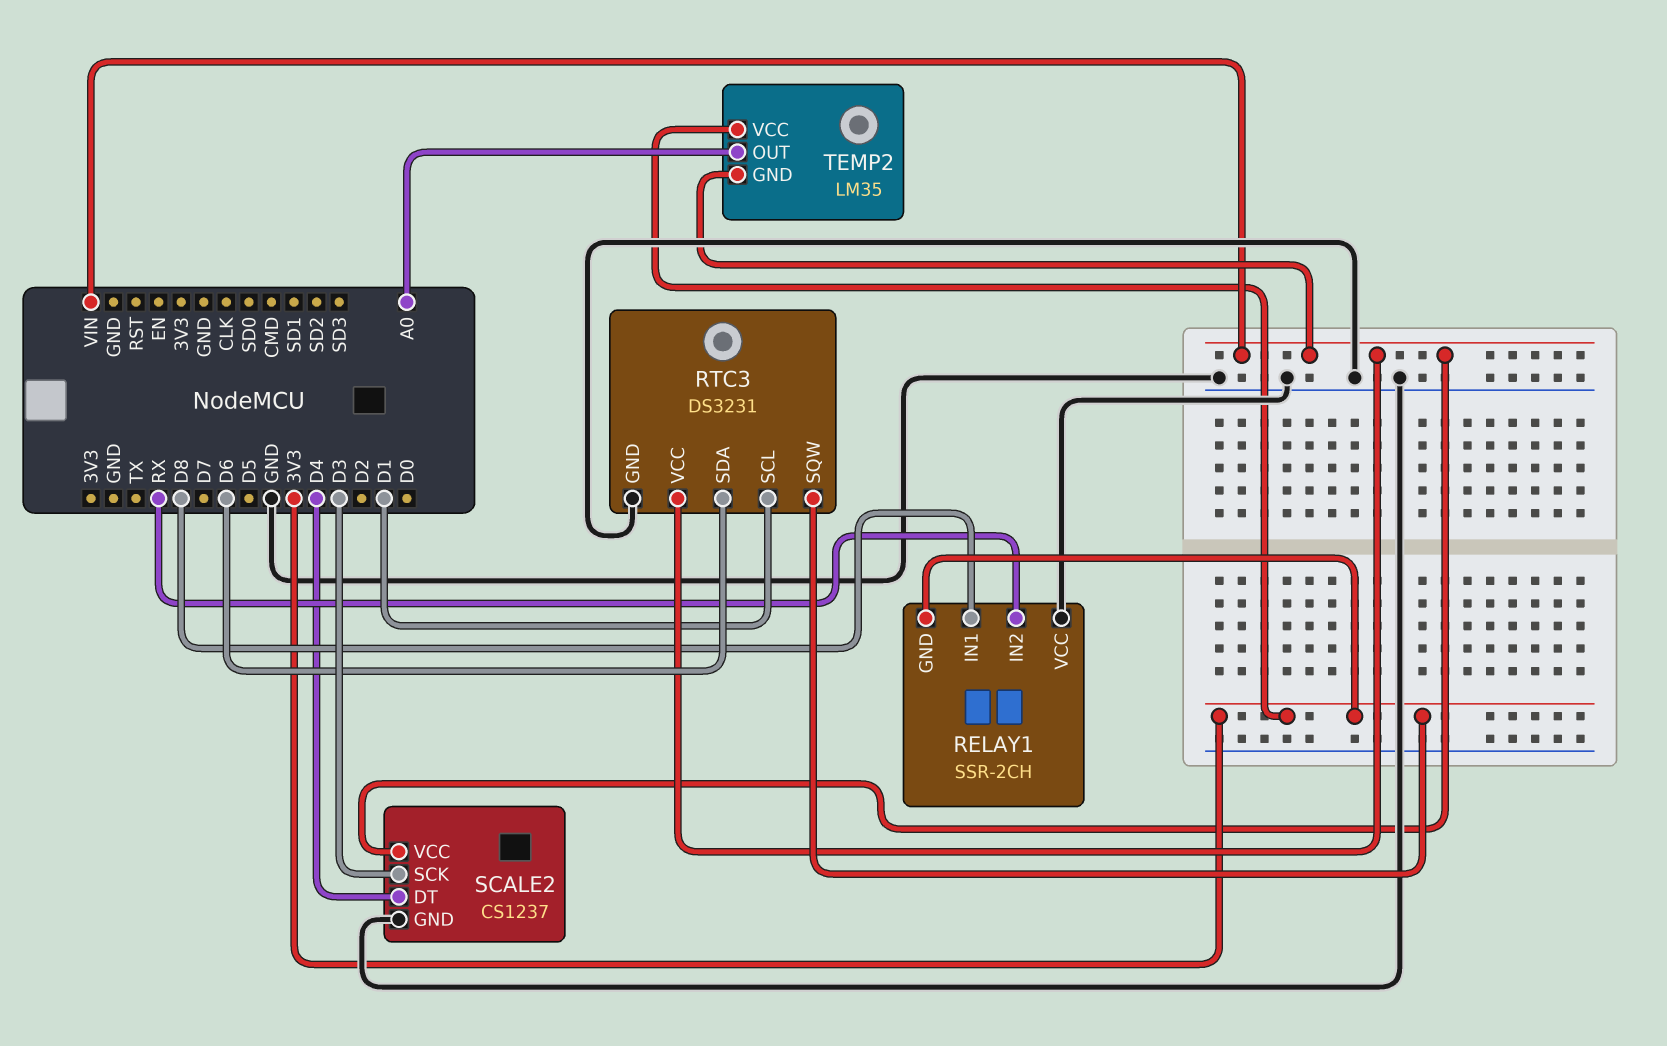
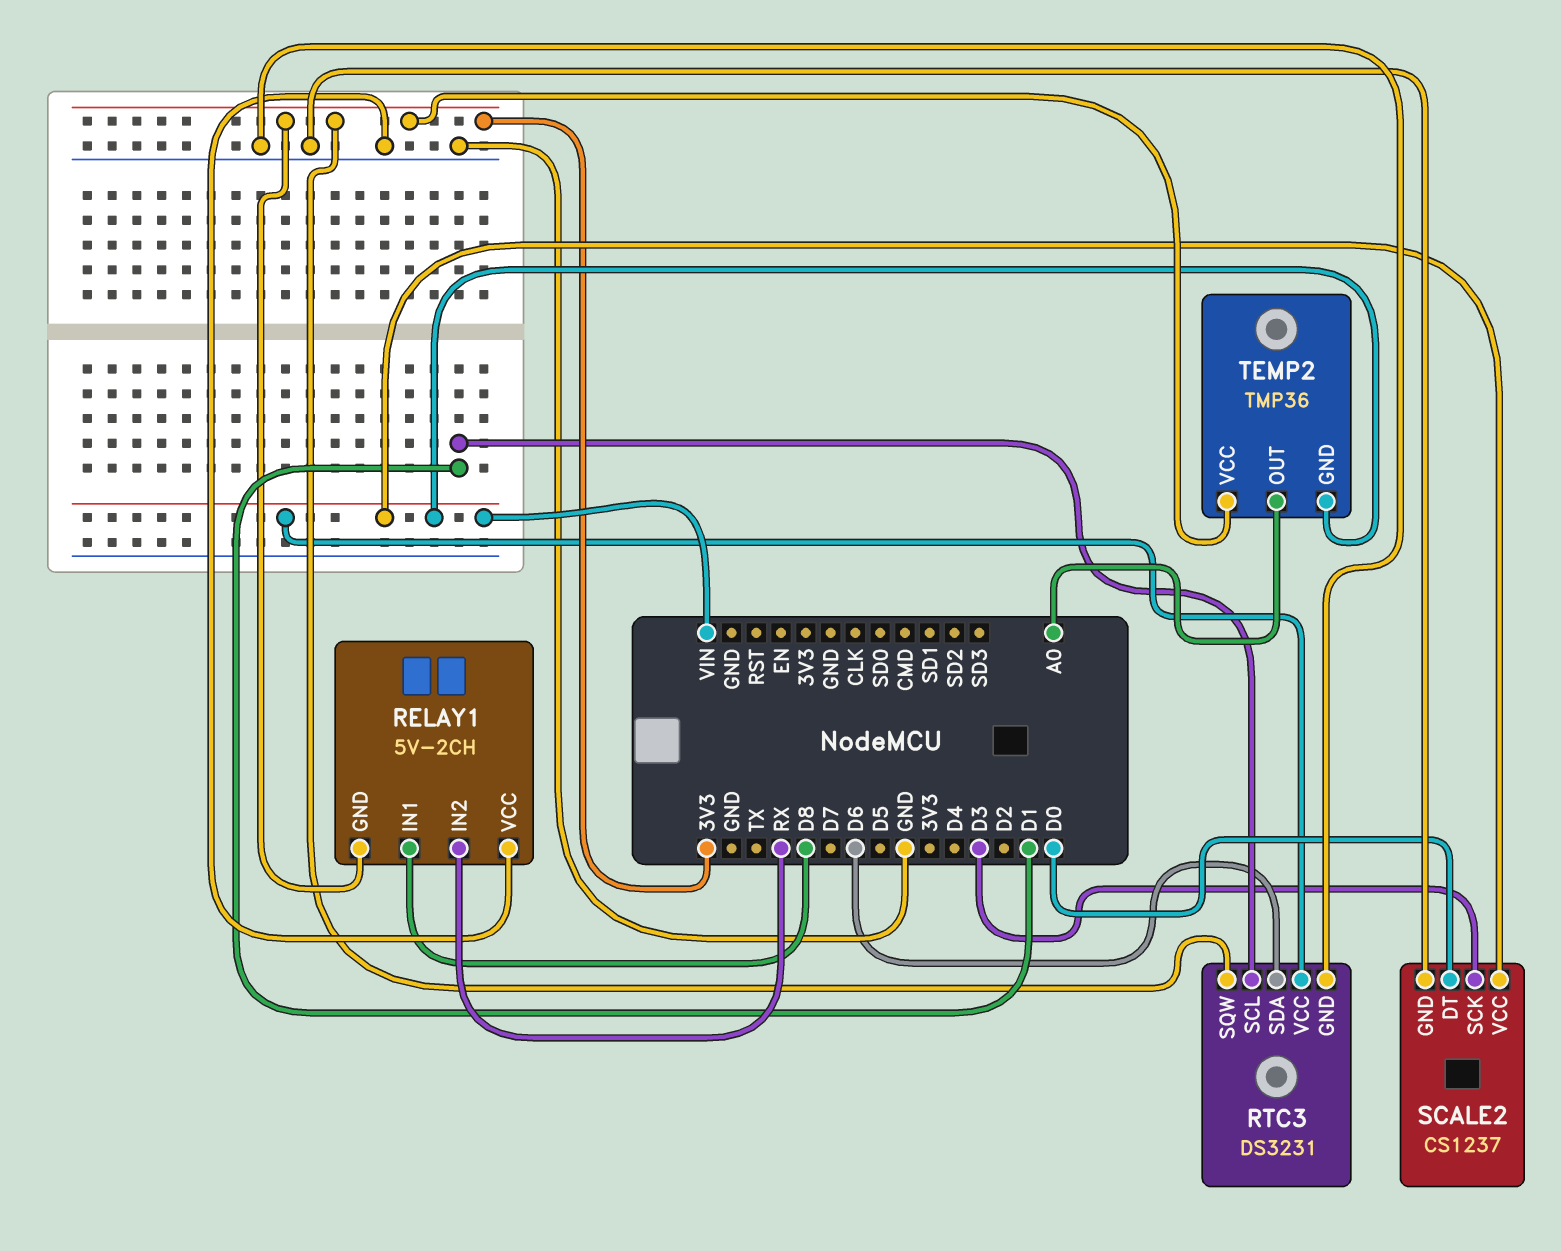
RELAY1: SSR-2CH -> 5V-2CH
SCALE2 pin DT: D4 -> D0
TEMP2: LM35 -> TMP36

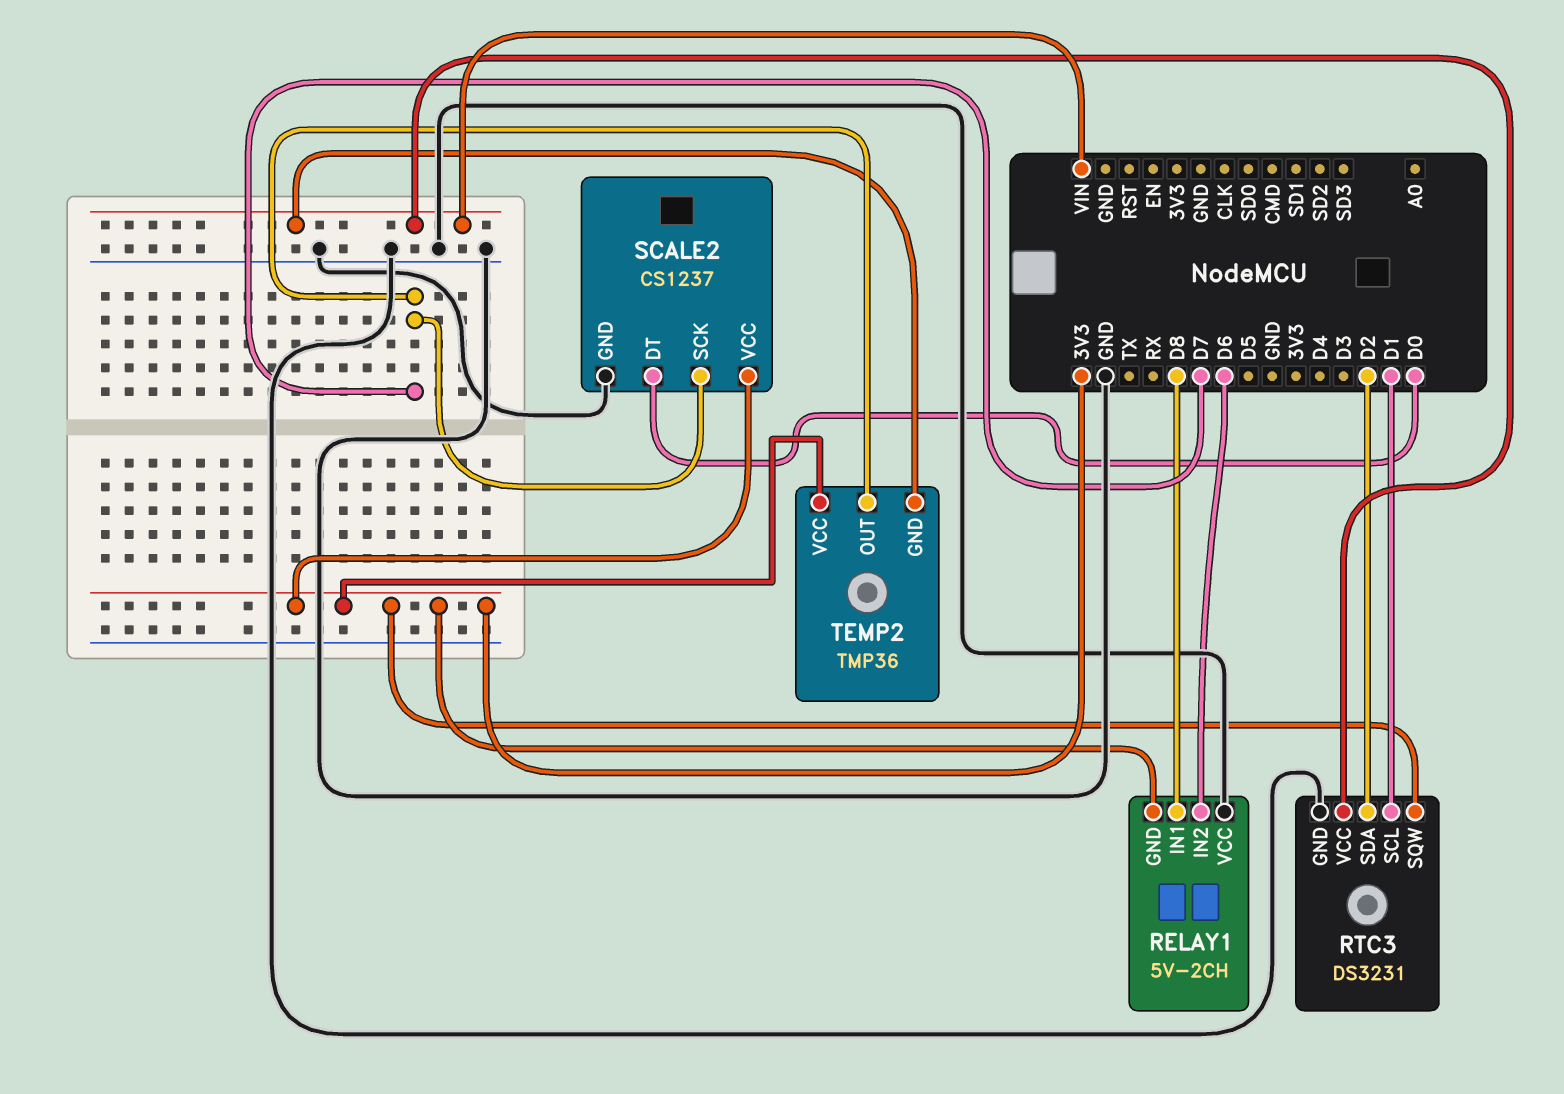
RELAY1 pin IN2: RX -> D6
RTC3 pin SDA: D6 -> D2
SCALE2 pin SCK: D3 -> D7
SCALE2 pin VCC: VIN -> 3V3
TEMP2 pin OUT: A0 -> D7

